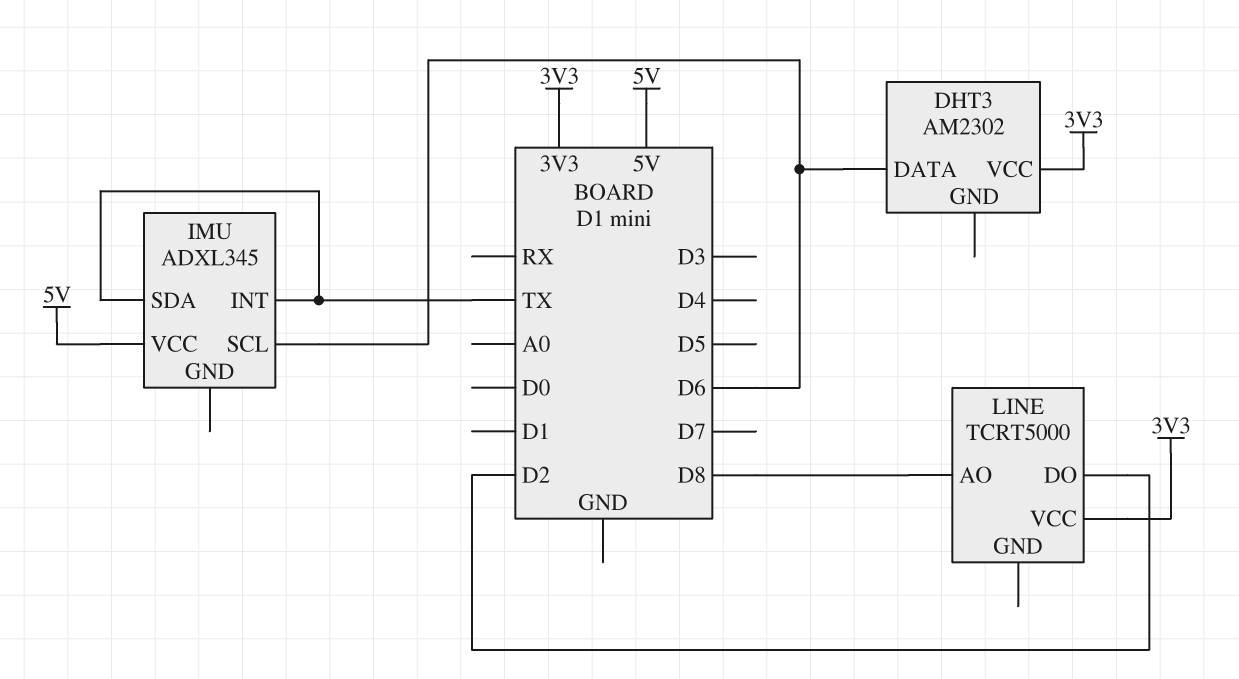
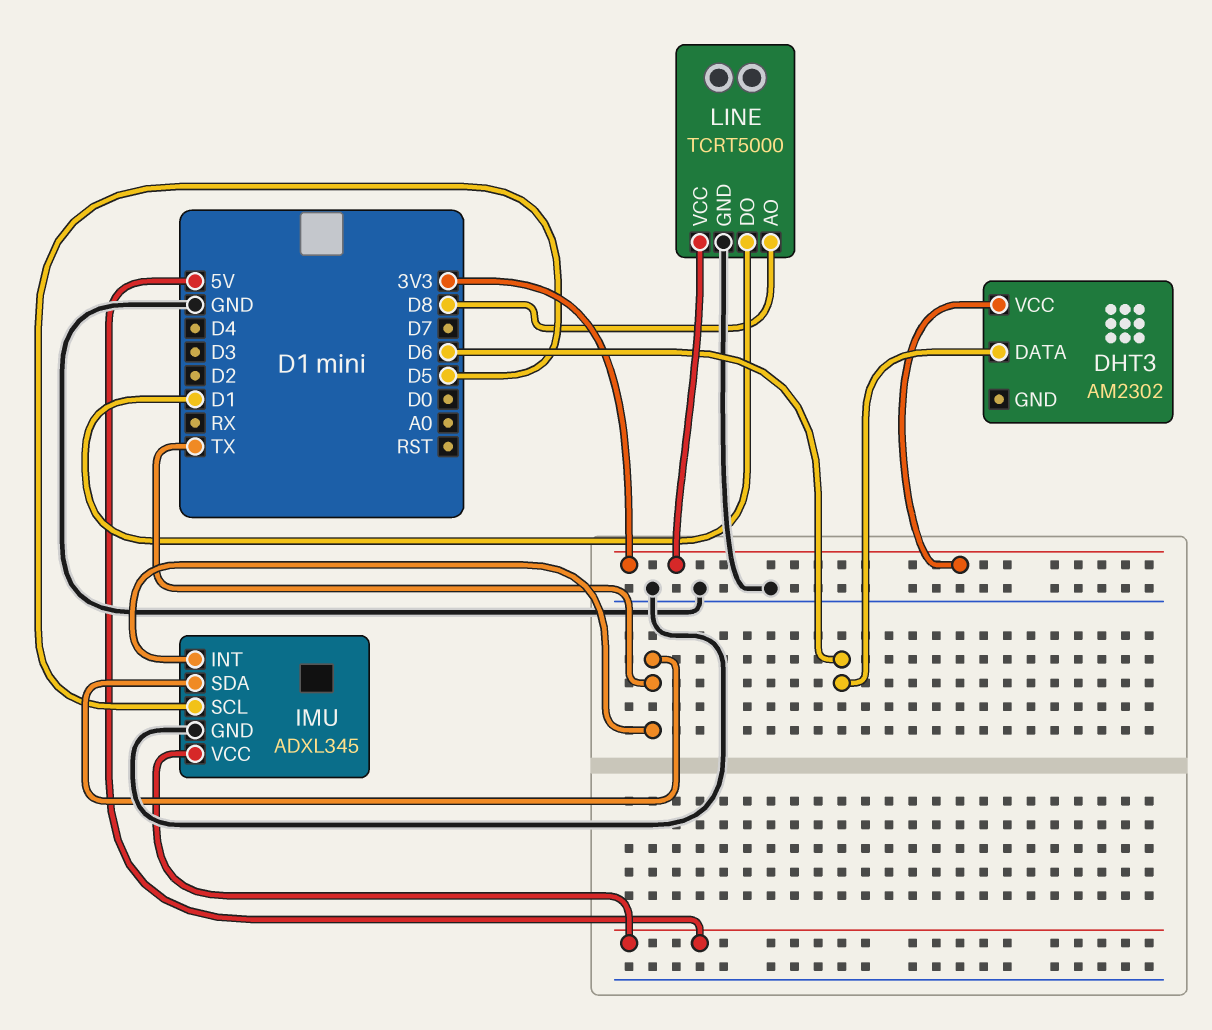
IMU pin GND: none -> GND
IMU pin SCL: D6 -> D5
LINE pin DO: D2 -> D1
LINE pin GND: none -> GND

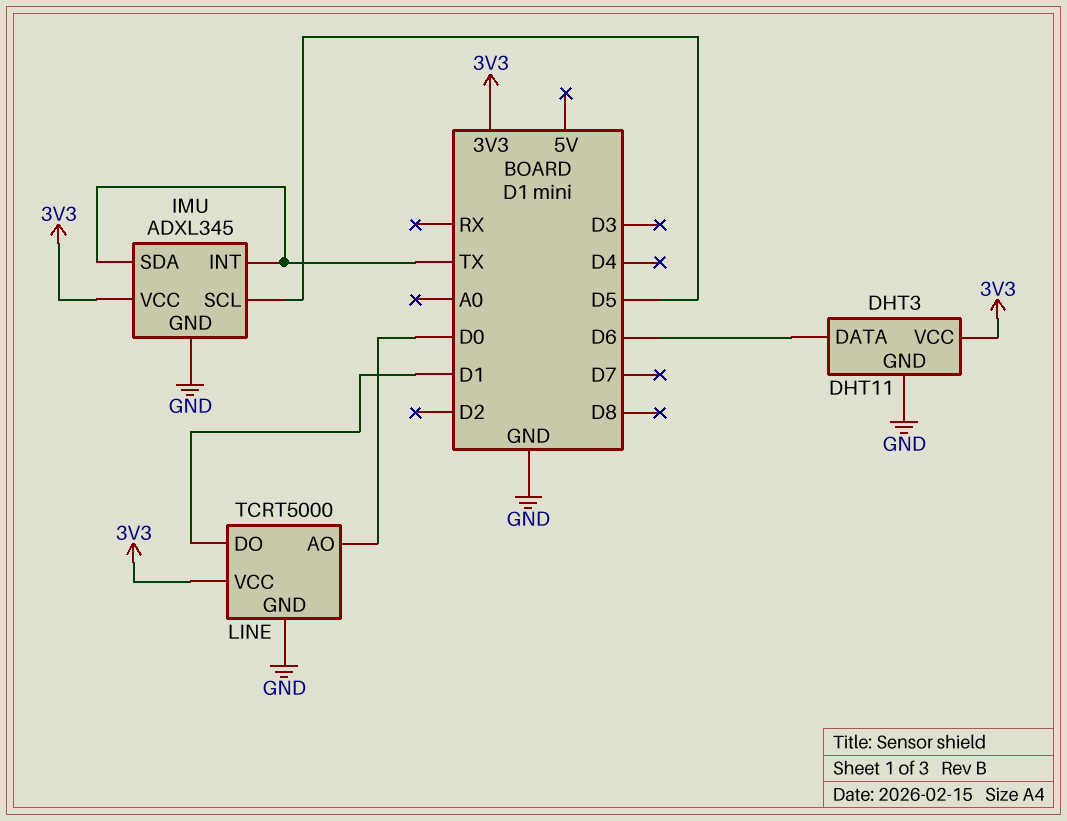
DHT3: AM2302 -> DHT11
DHT3 pin GND: none -> GND
IMU pin VCC: 5V -> 3V3
LINE pin AO: D8 -> D0

